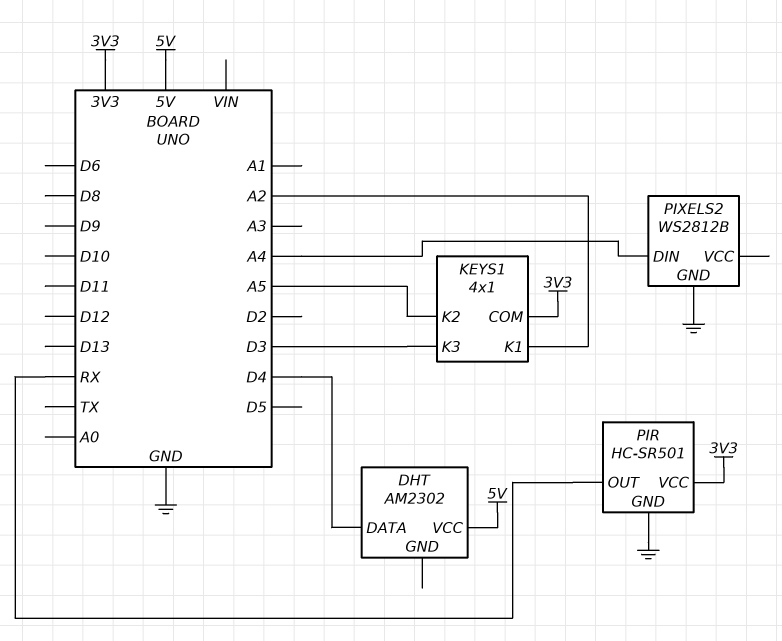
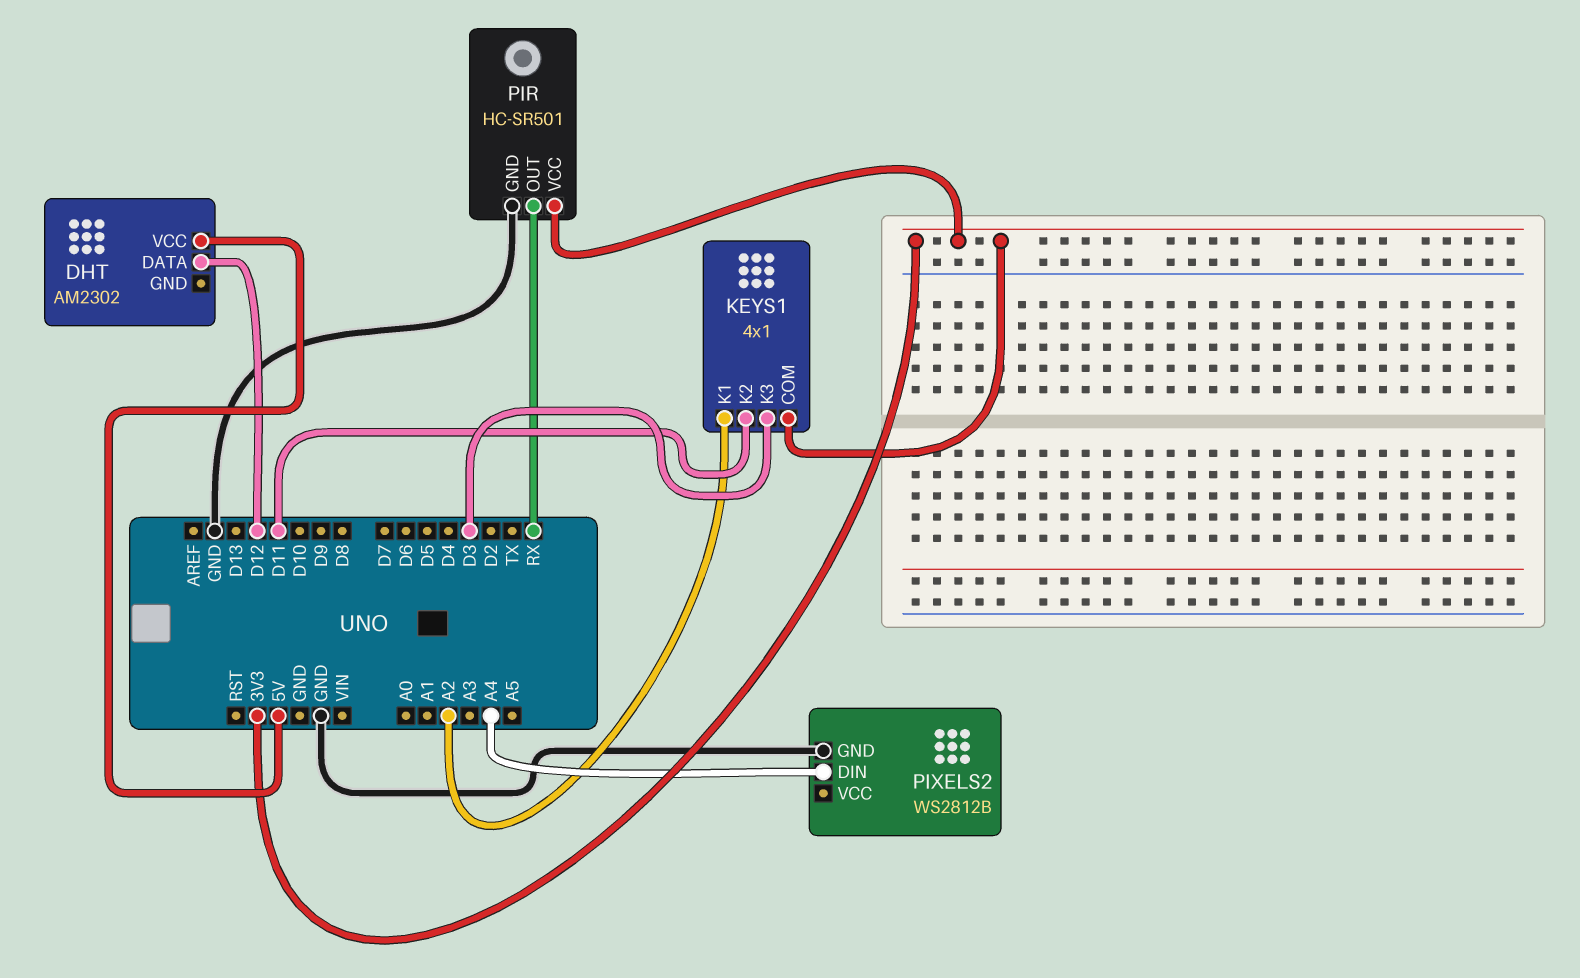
DHT pin DATA: D4 -> D12
KEYS1 pin K2: A5 -> D11

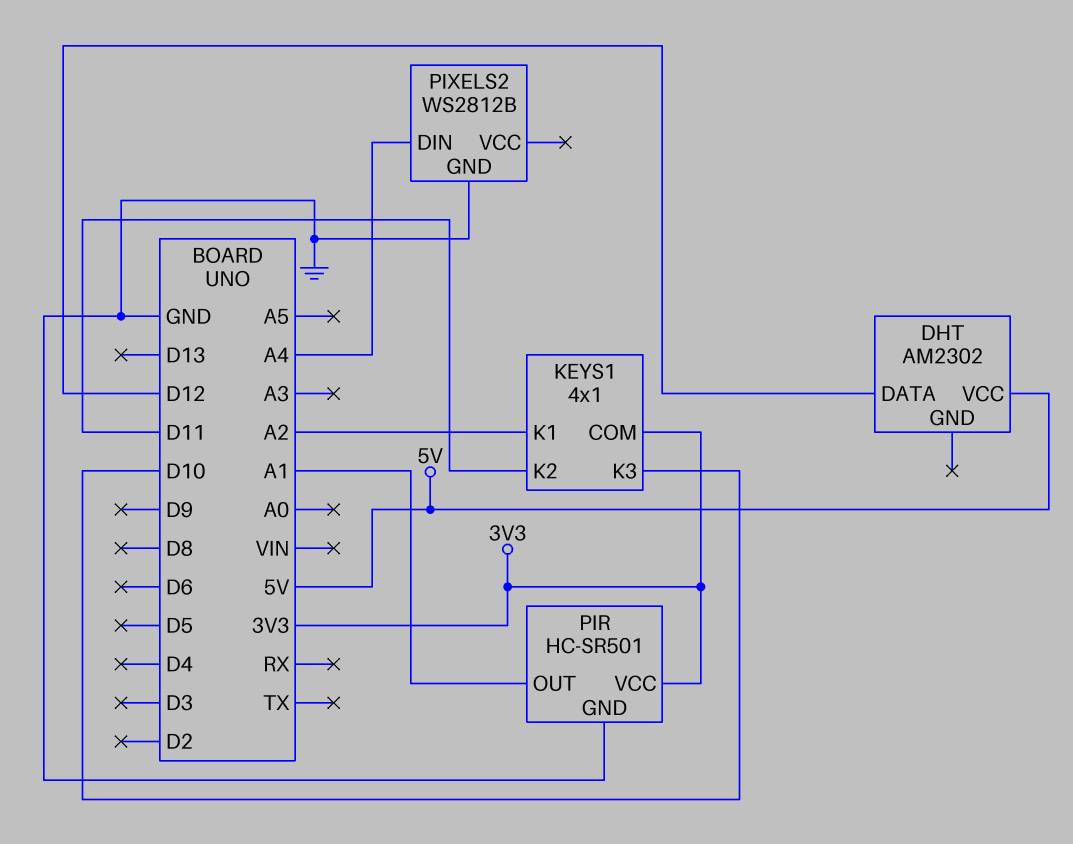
KEYS1 pin K3: D3 -> D10
PIR pin OUT: RX -> A1

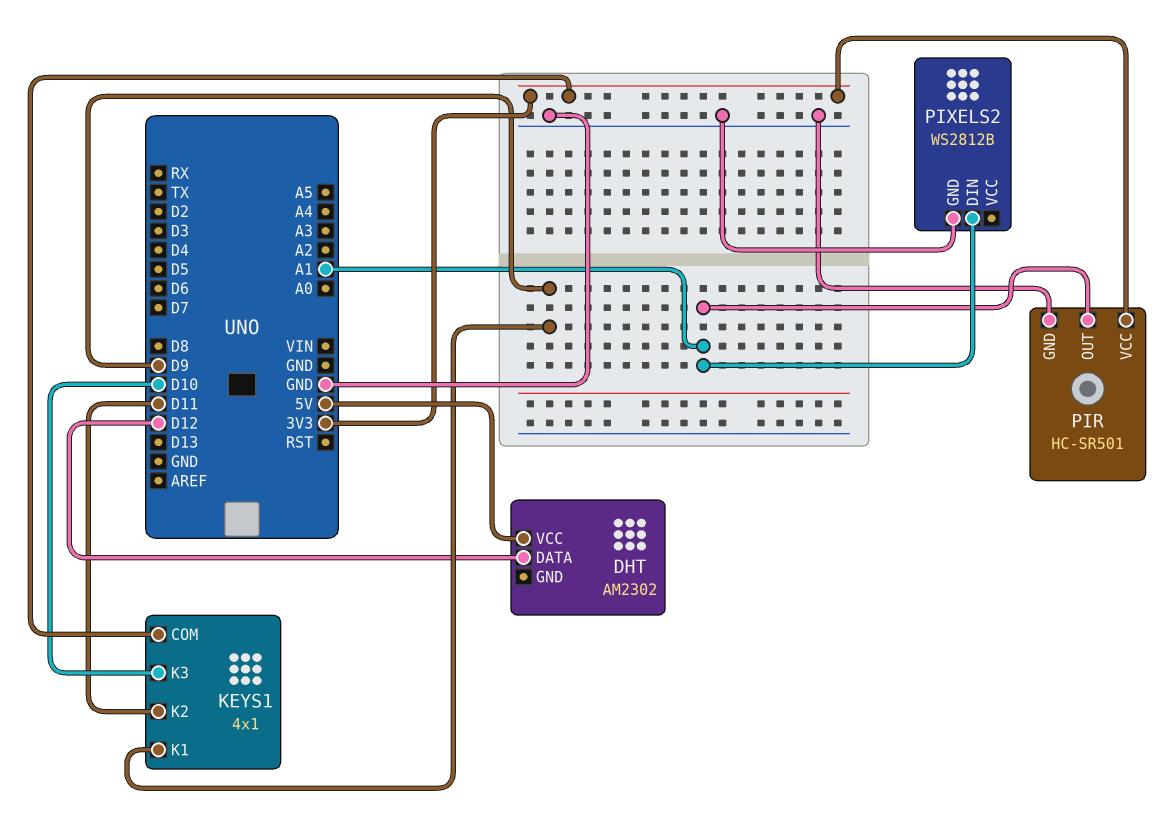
KEYS1 pin K1: A2 -> D9
PIXELS2 pin DIN: A4 -> A1

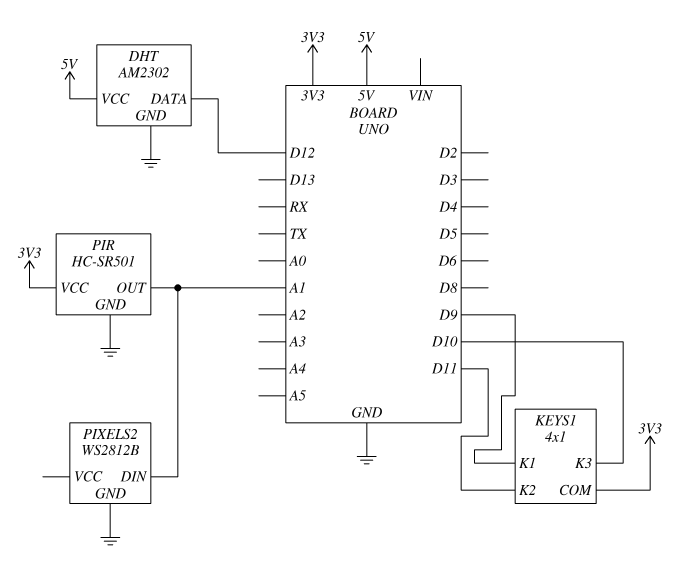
DHT pin GND: none -> GND

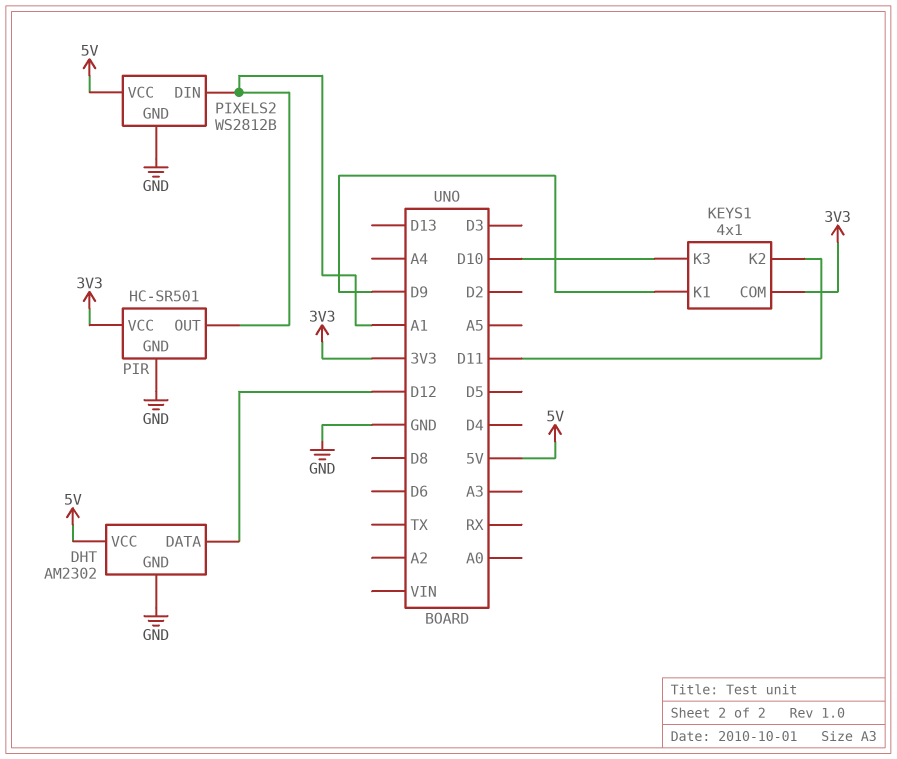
PIXELS2 pin VCC: none -> 5V

